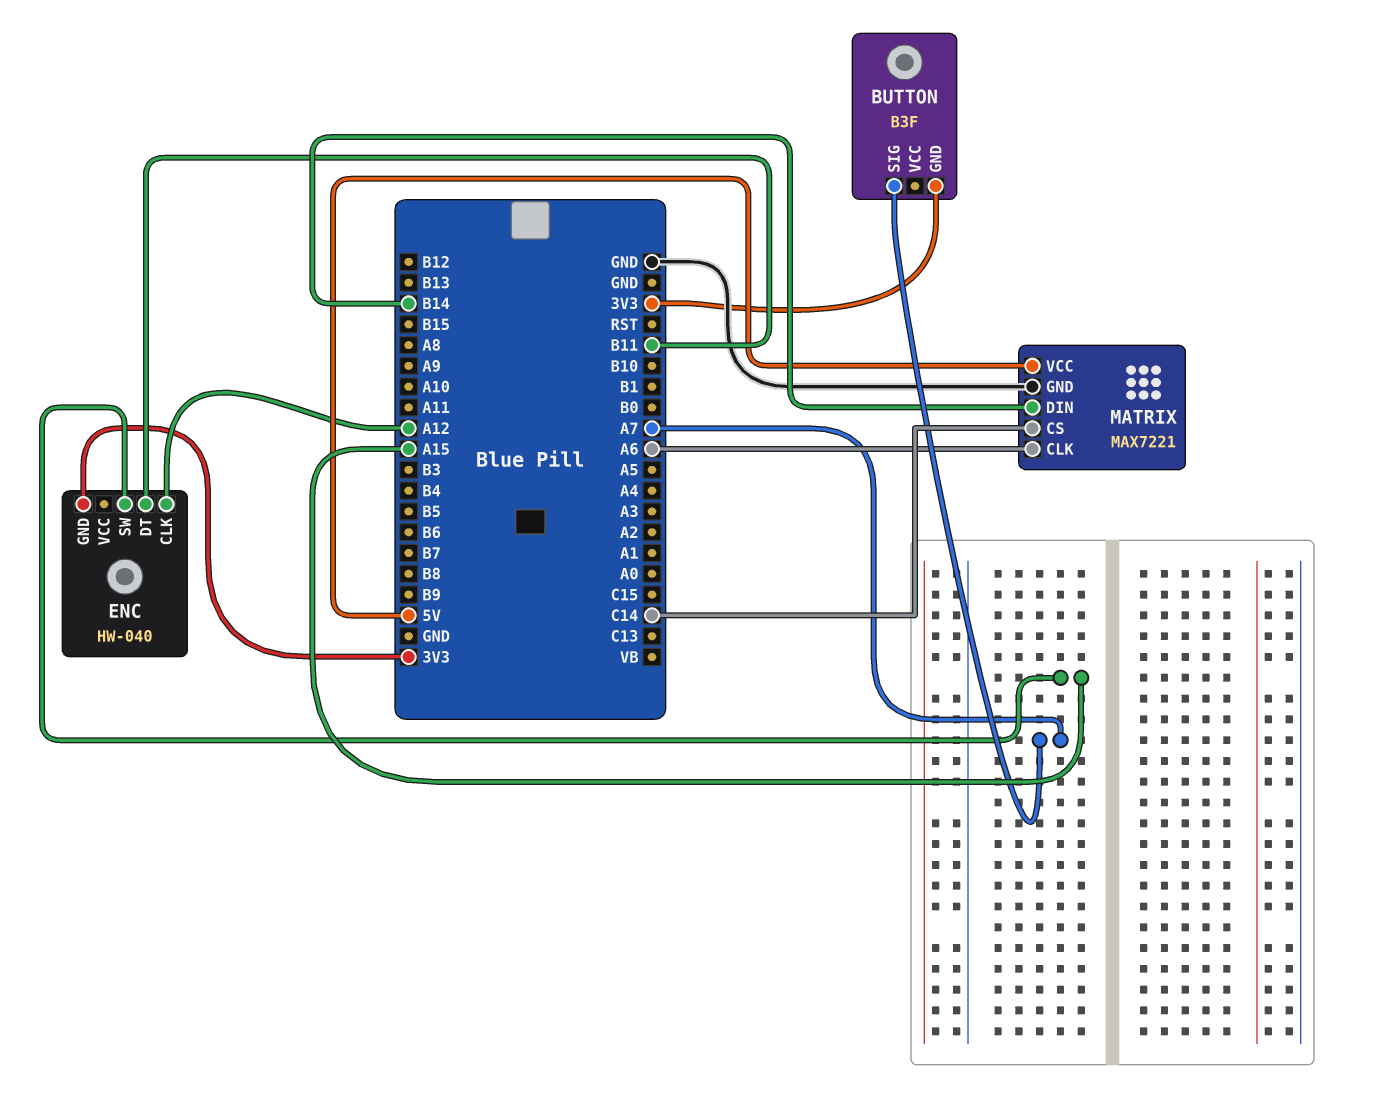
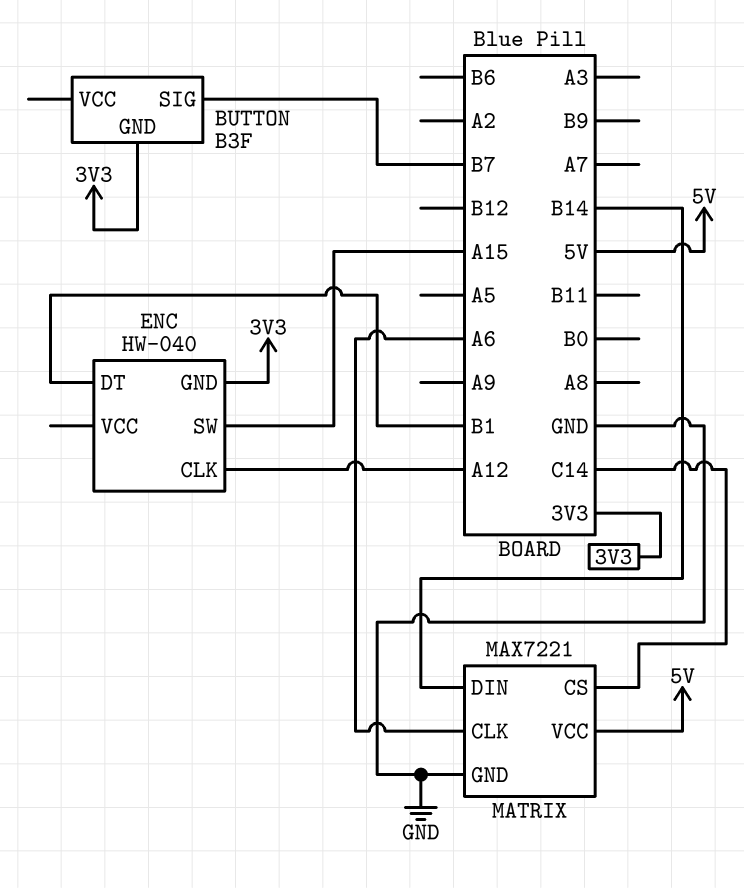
BUTTON pin SIG: A7 -> B7
ENC pin DT: B11 -> B1

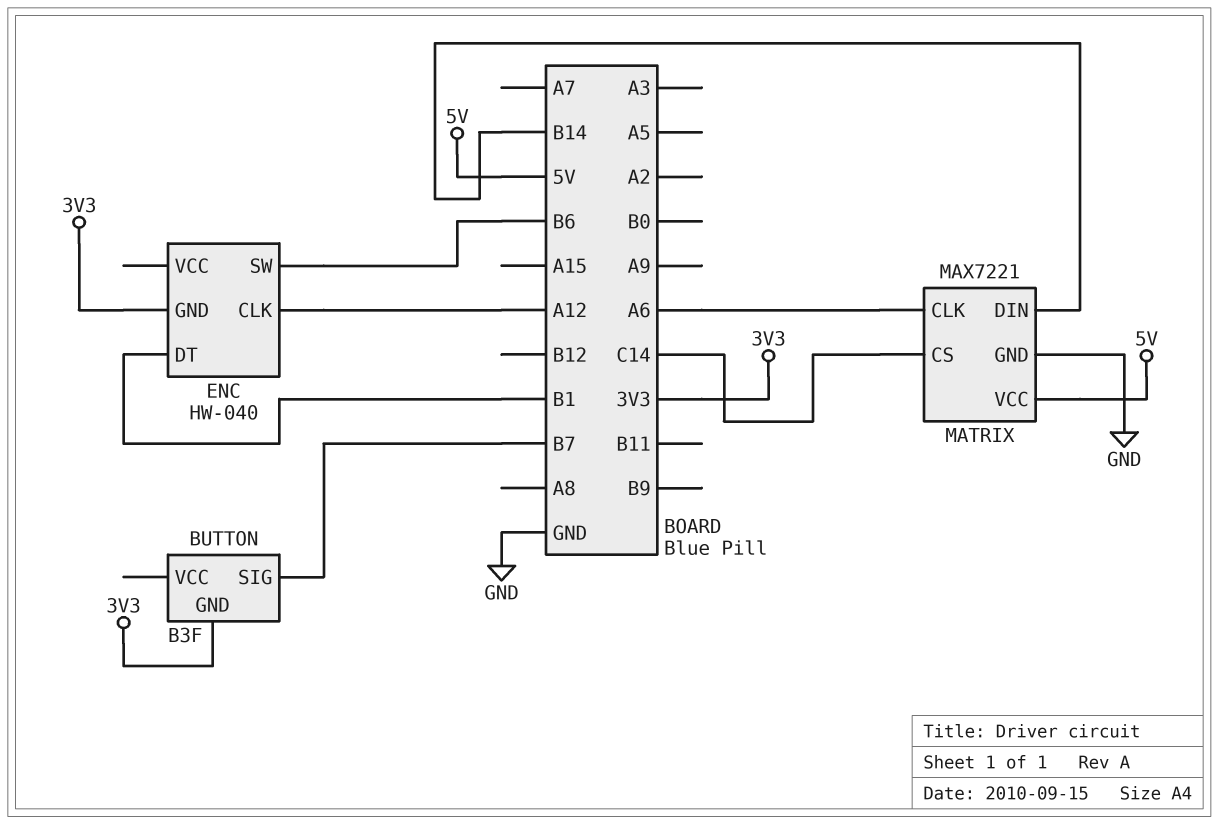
ENC pin SW: A15 -> B6

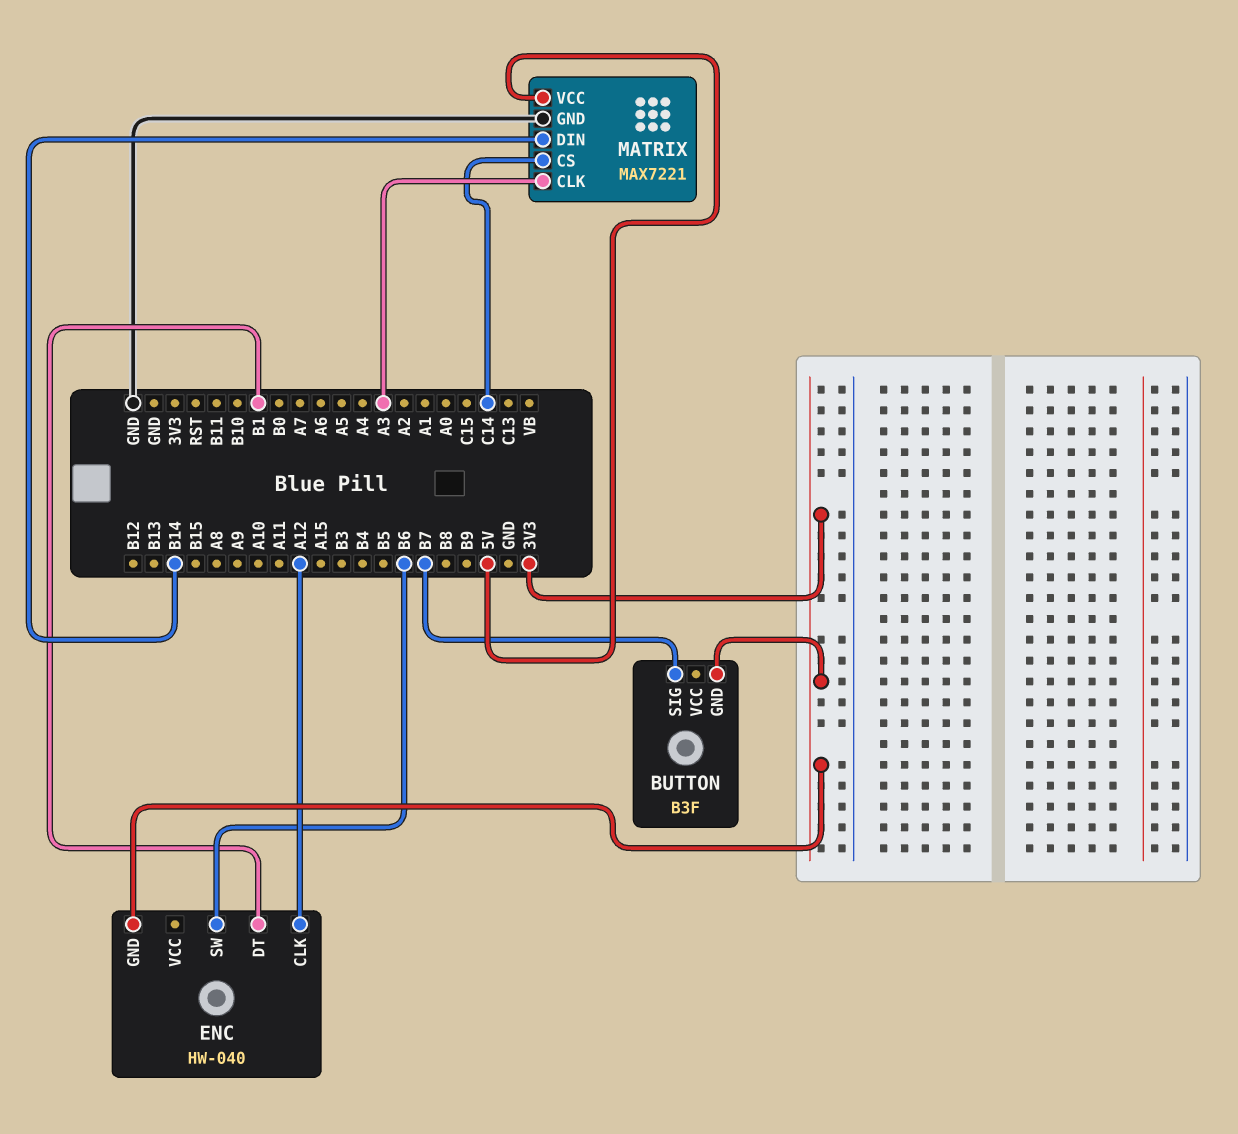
MATRIX pin CLK: A6 -> A3

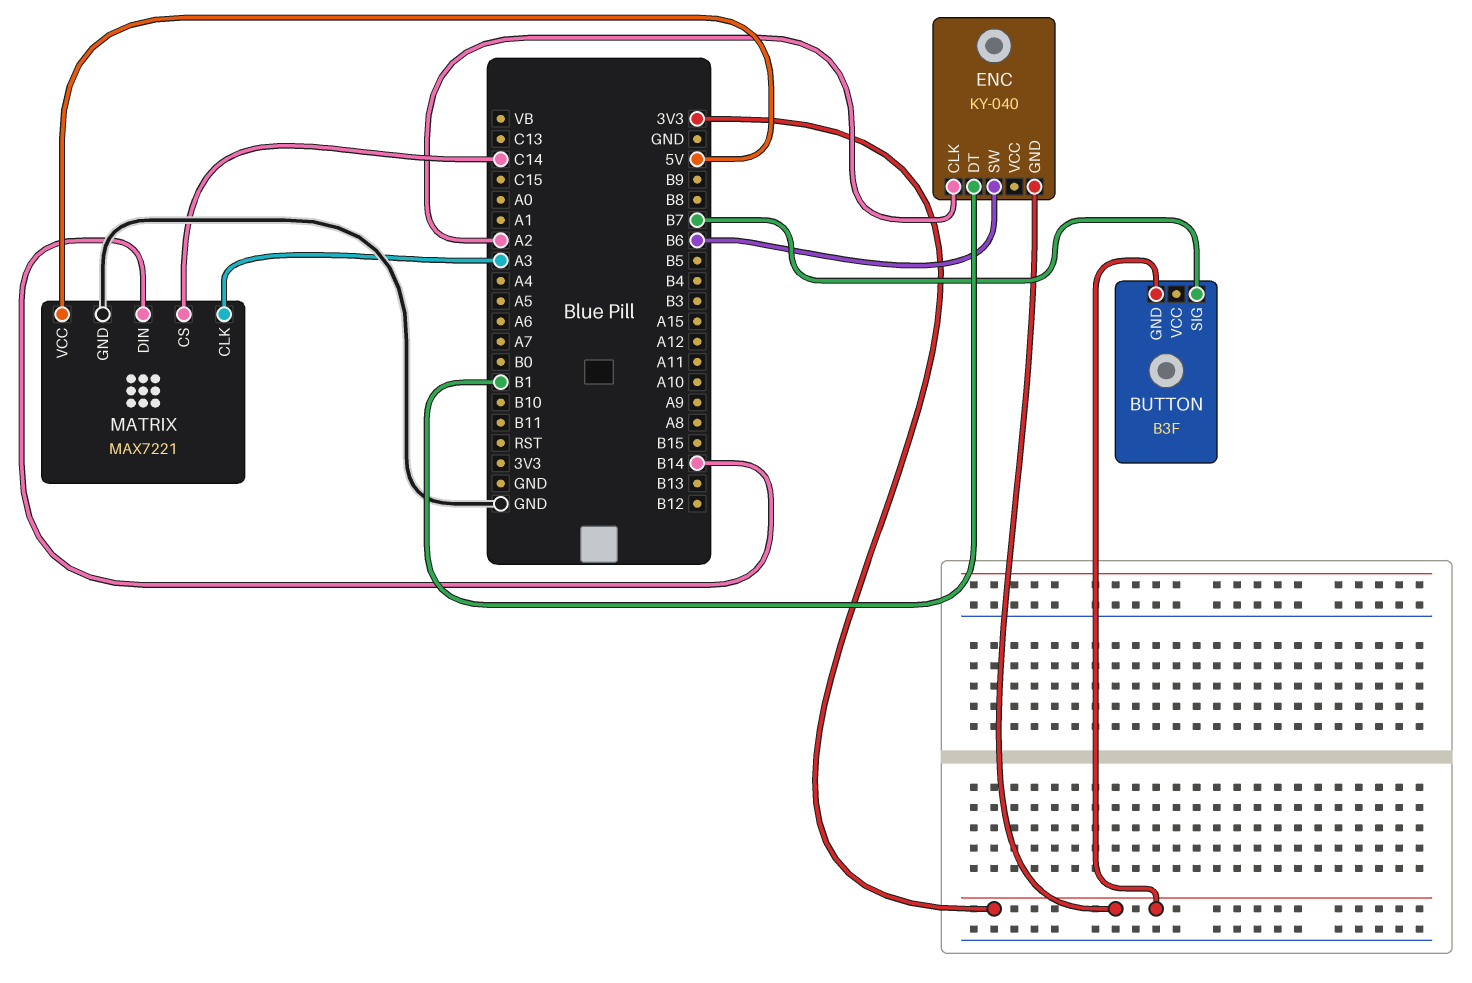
ENC: HW-040 -> KY-040
ENC pin CLK: A12 -> A2

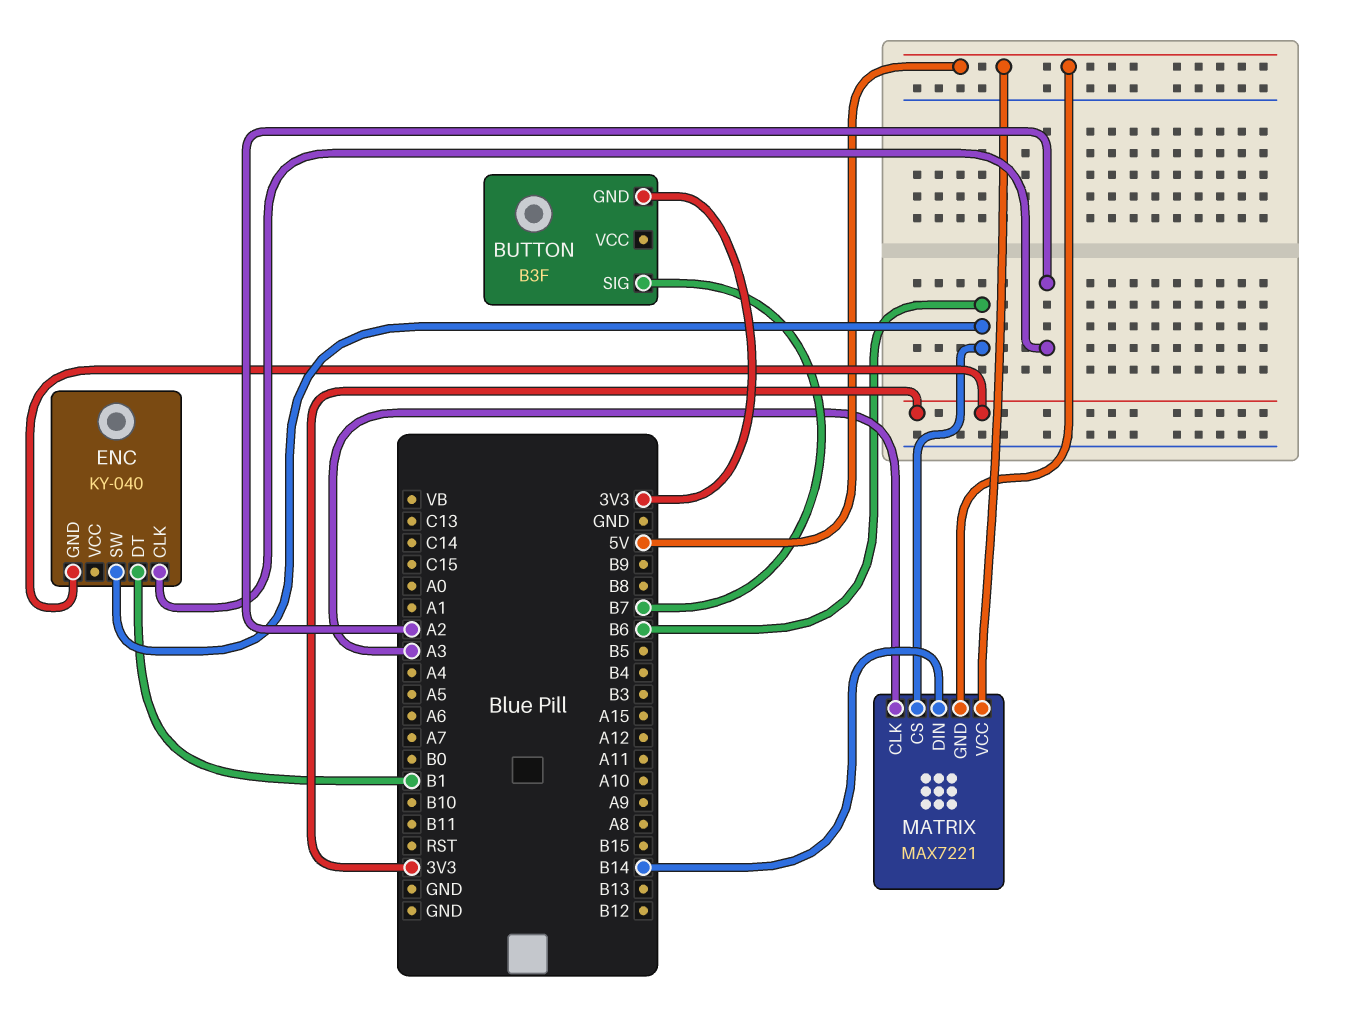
MATRIX pin CS: C14 -> B6
MATRIX pin GND: GND -> 5V

